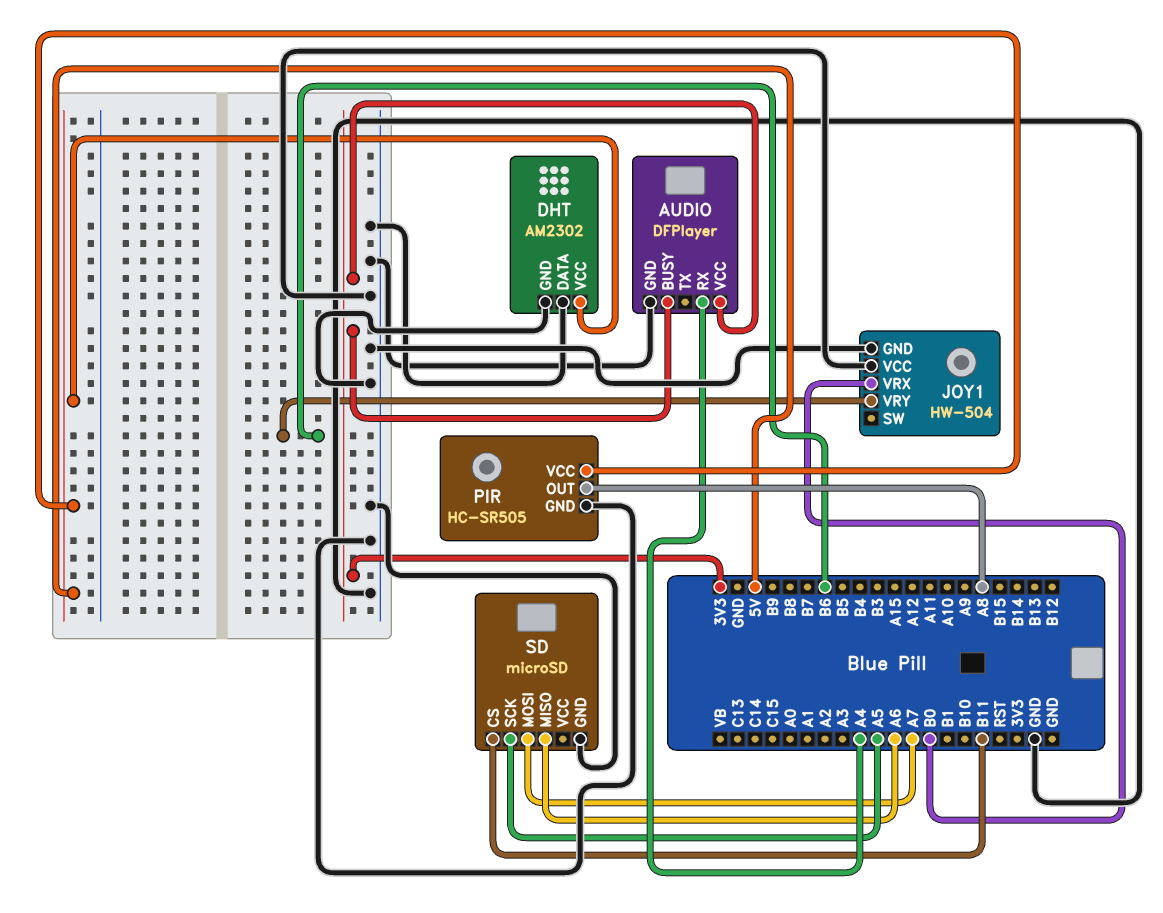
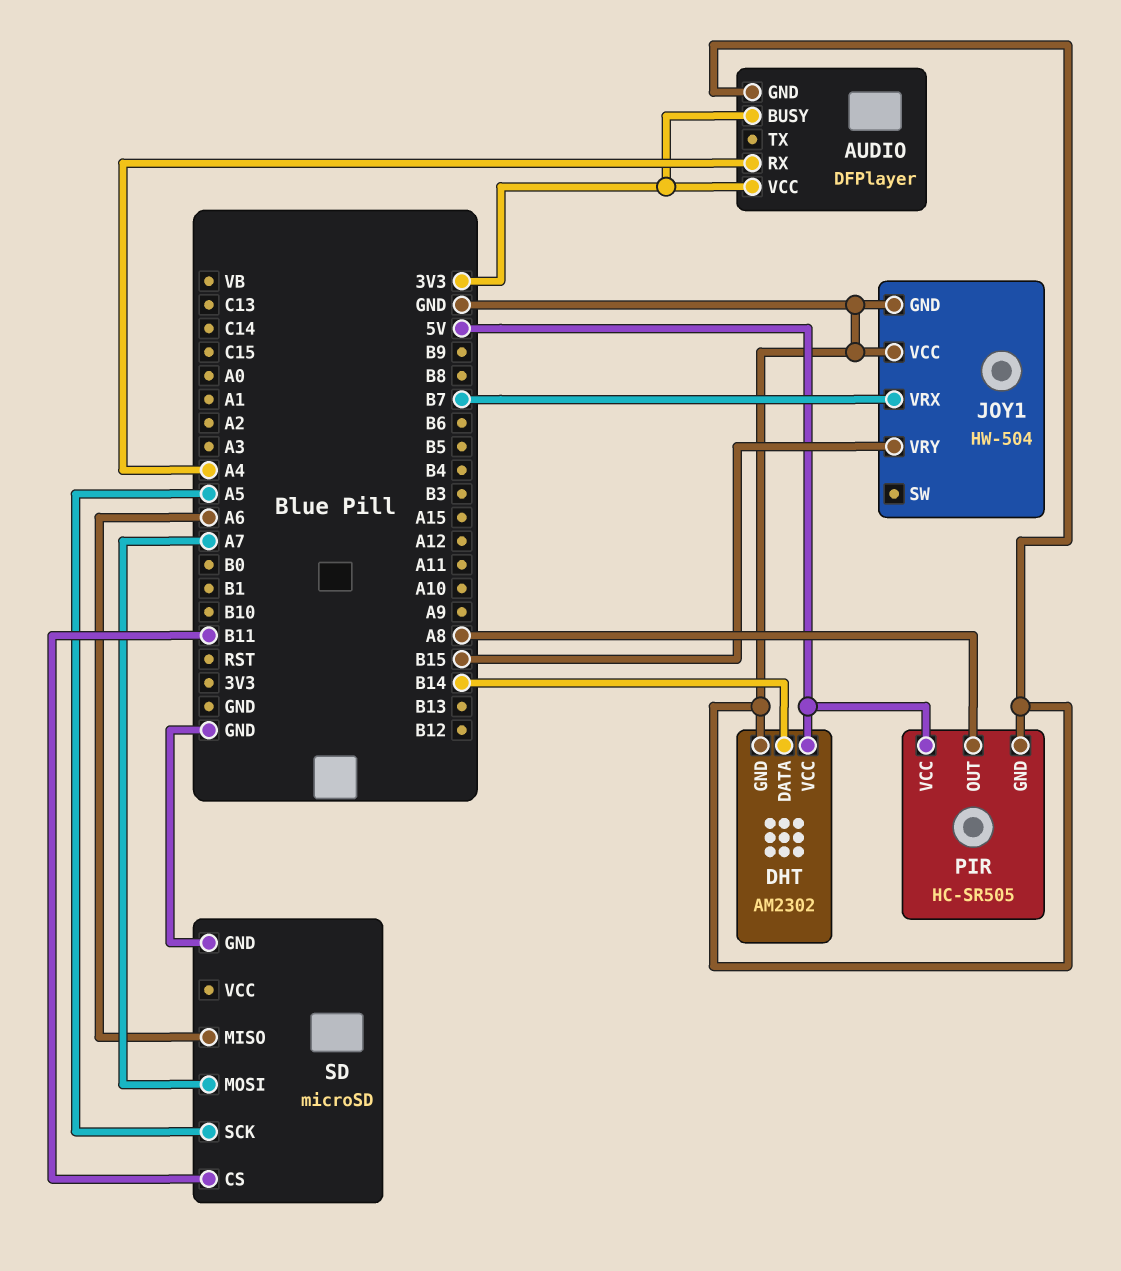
DHT pin DATA: GND -> B14
JOY1 pin VRX: B0 -> B7
JOY1 pin VRY: B6 -> B15

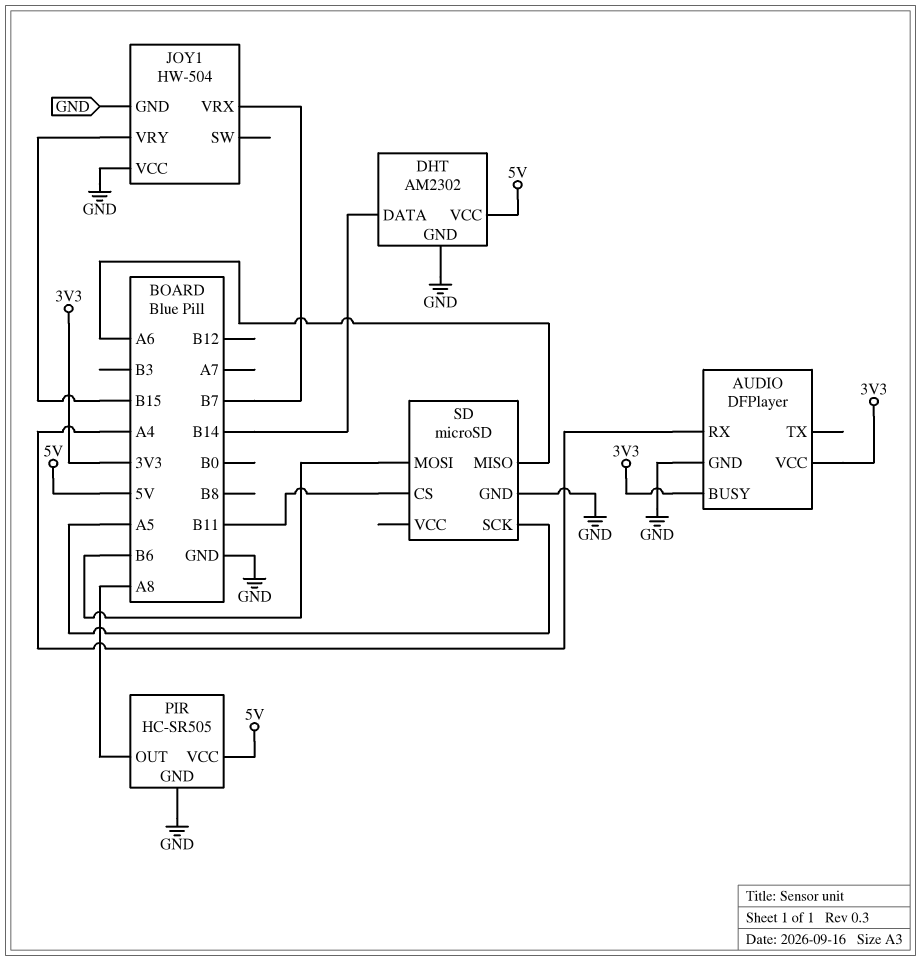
SD pin MOSI: A7 -> B6

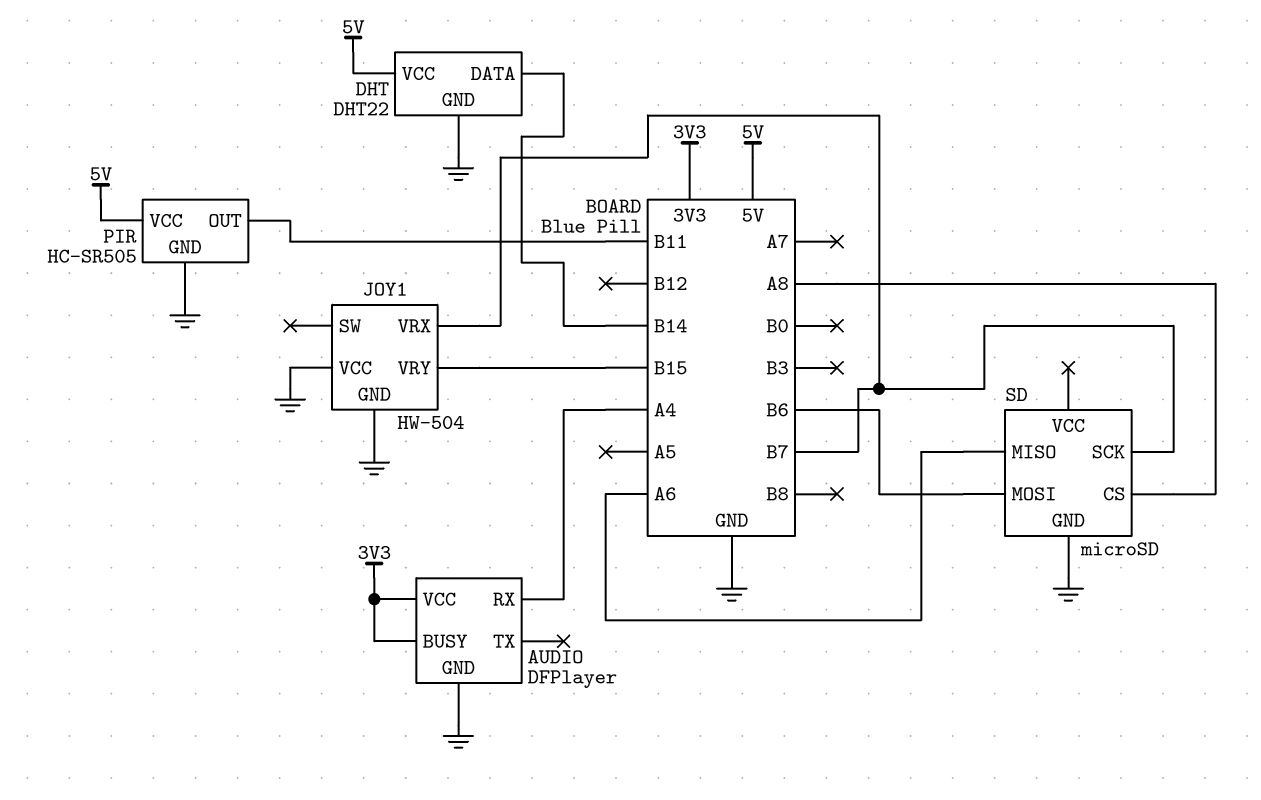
DHT: AM2302 -> DHT22
PIR pin OUT: A8 -> B11
SD pin CS: B11 -> A8
SD pin SCK: A5 -> B7

